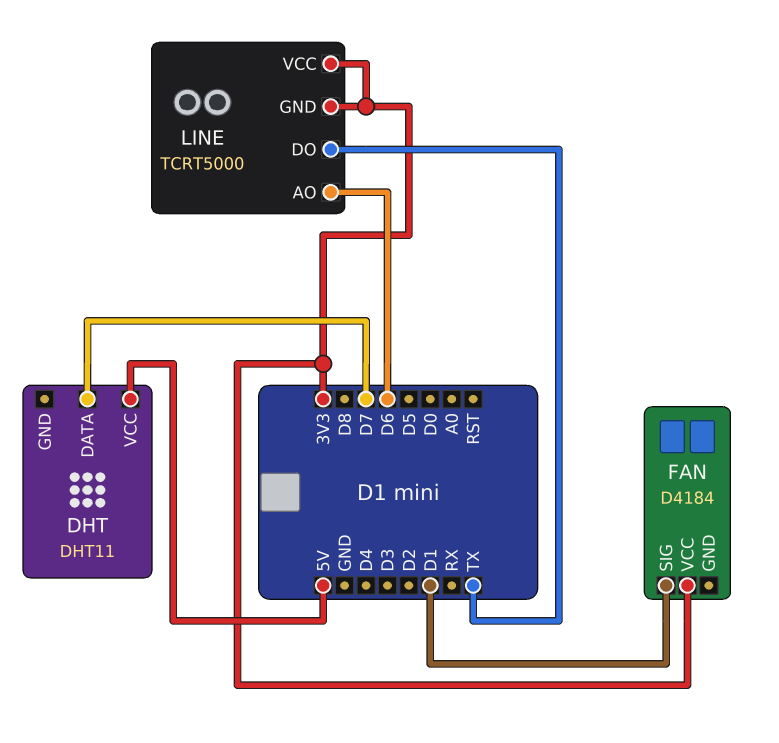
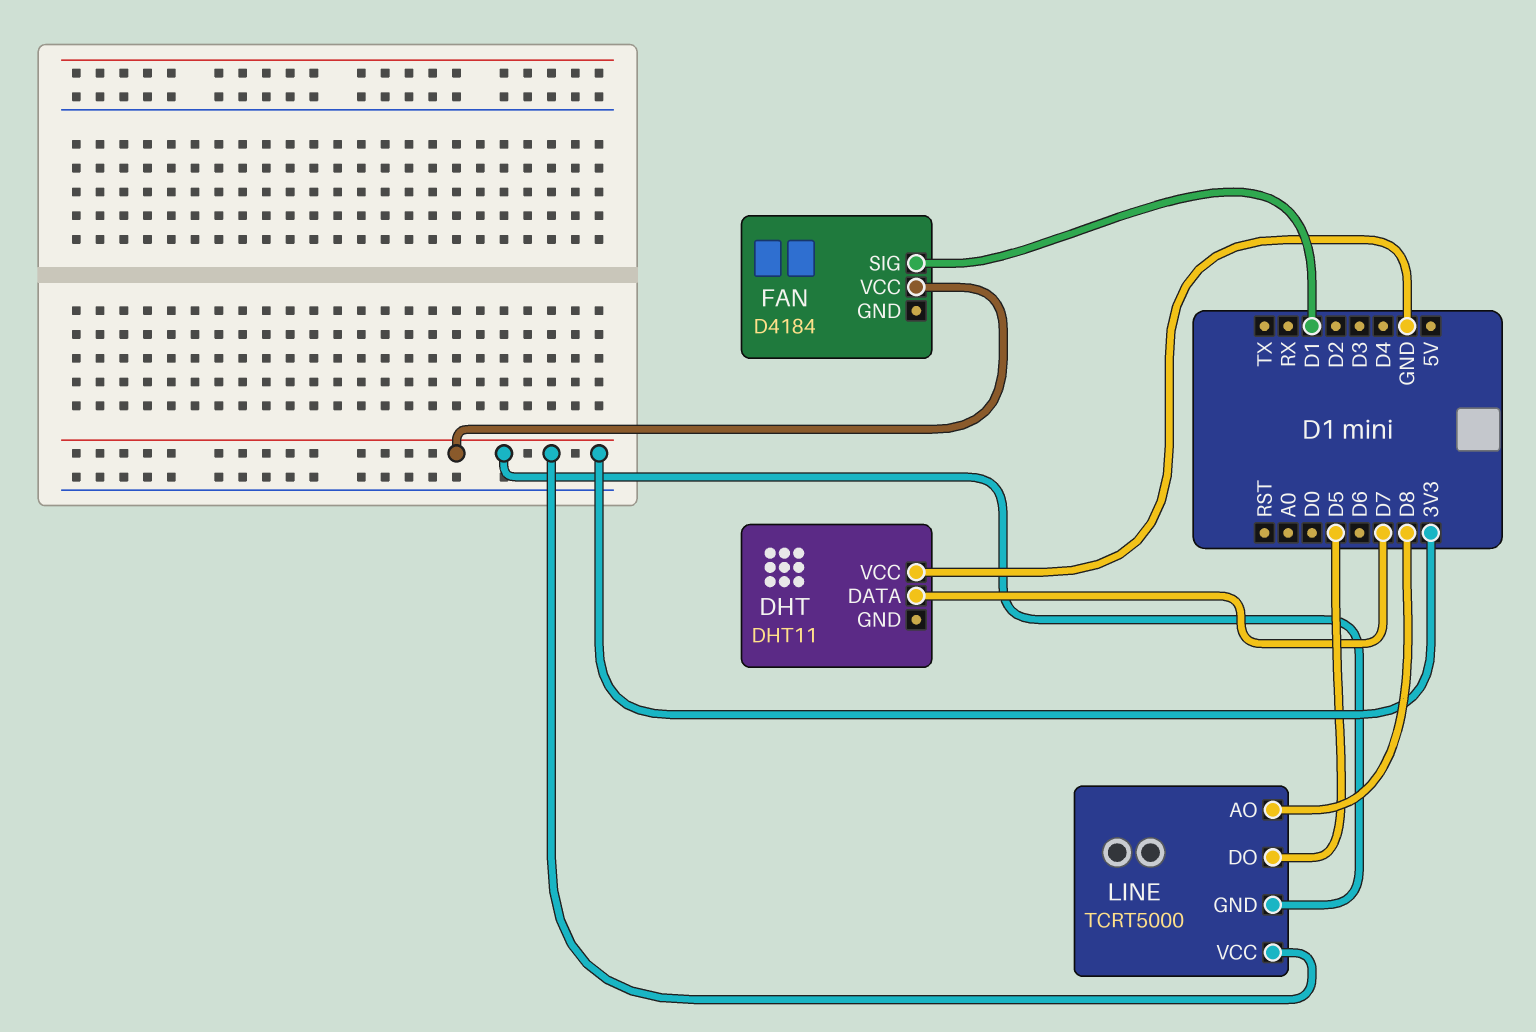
DHT pin VCC: 5V -> GND
LINE pin AO: D6 -> D8
LINE pin DO: TX -> D5

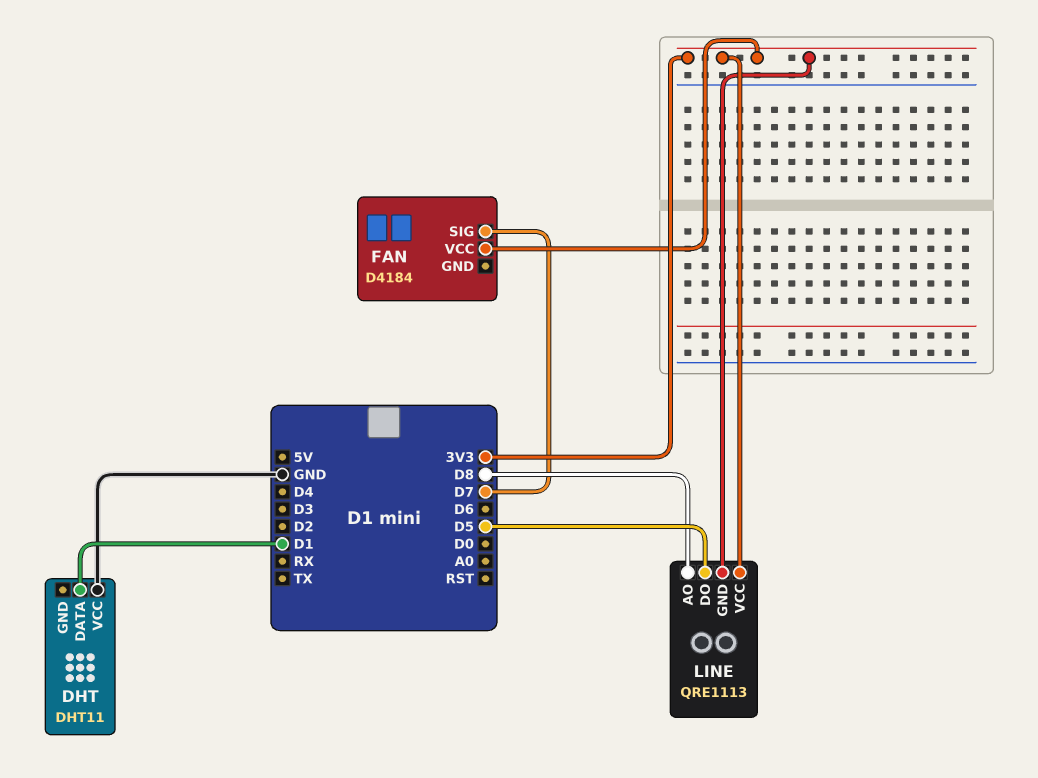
DHT pin DATA: D7 -> D1
FAN pin SIG: D1 -> D7
LINE: TCRT5000 -> QRE1113

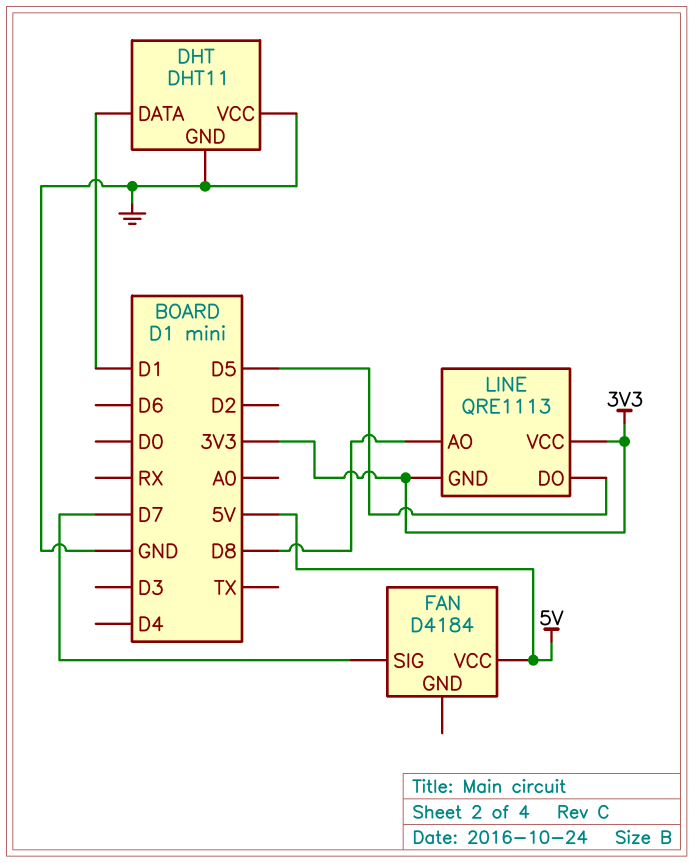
DHT pin GND: none -> GND
FAN pin VCC: 3V3 -> 5V

